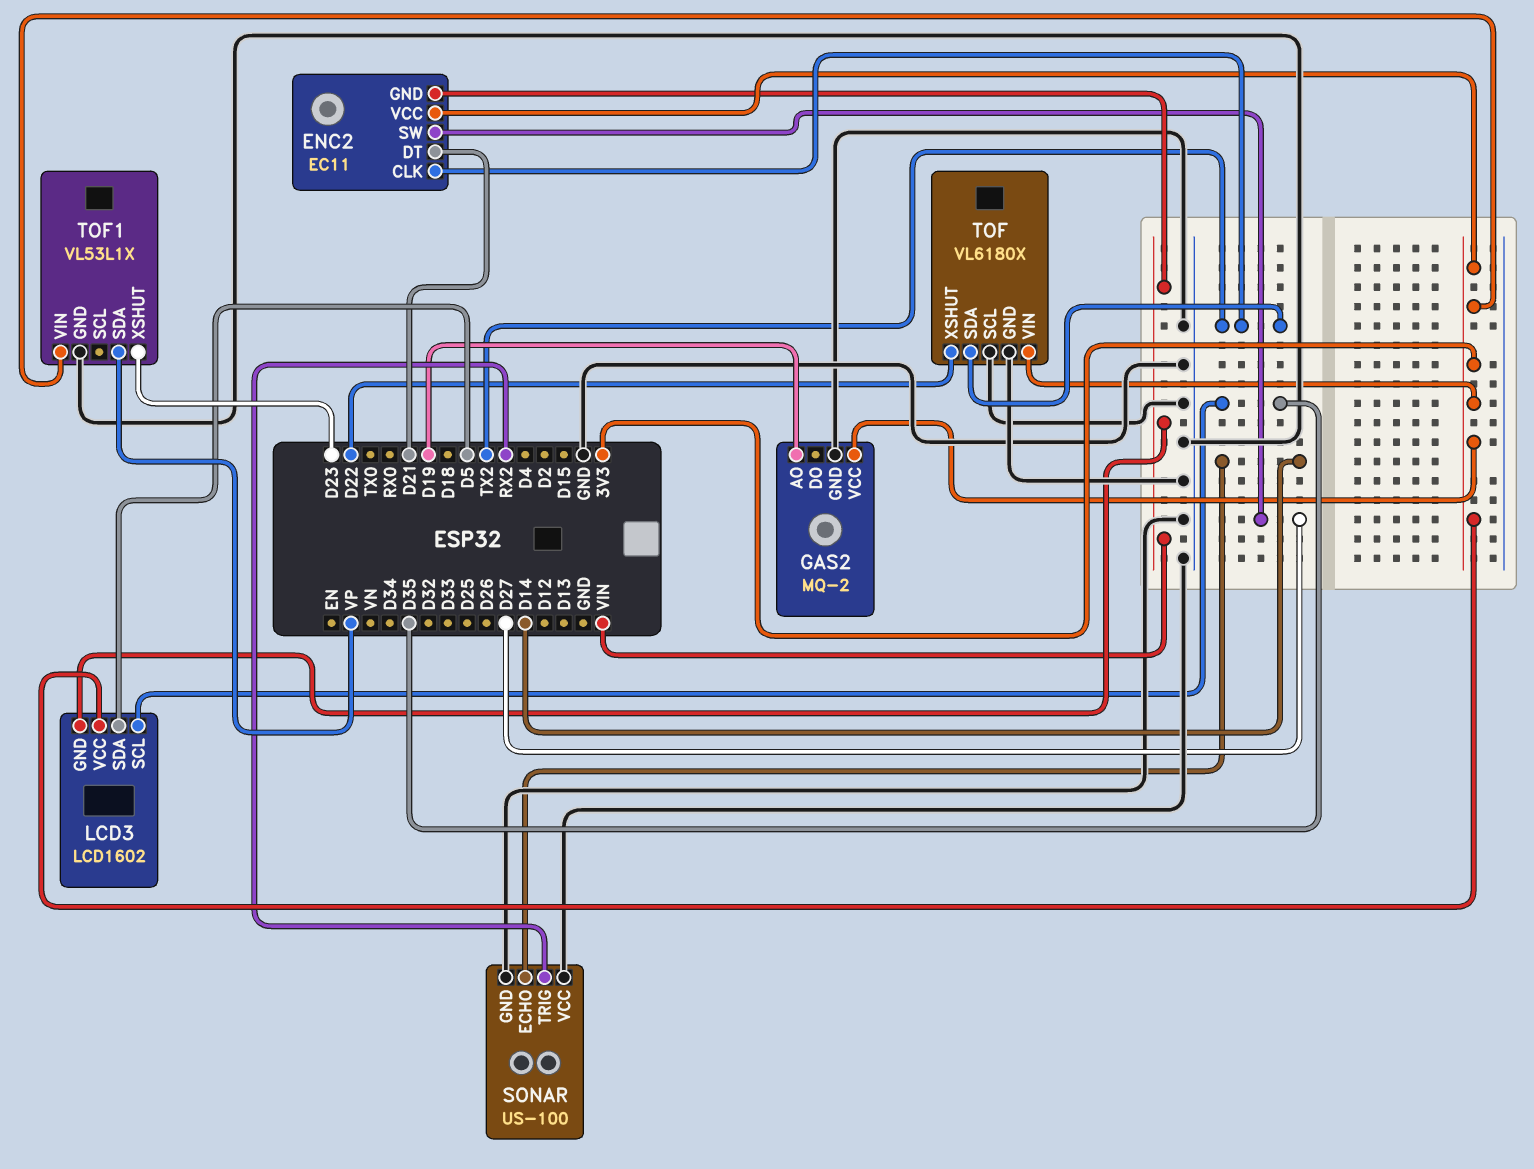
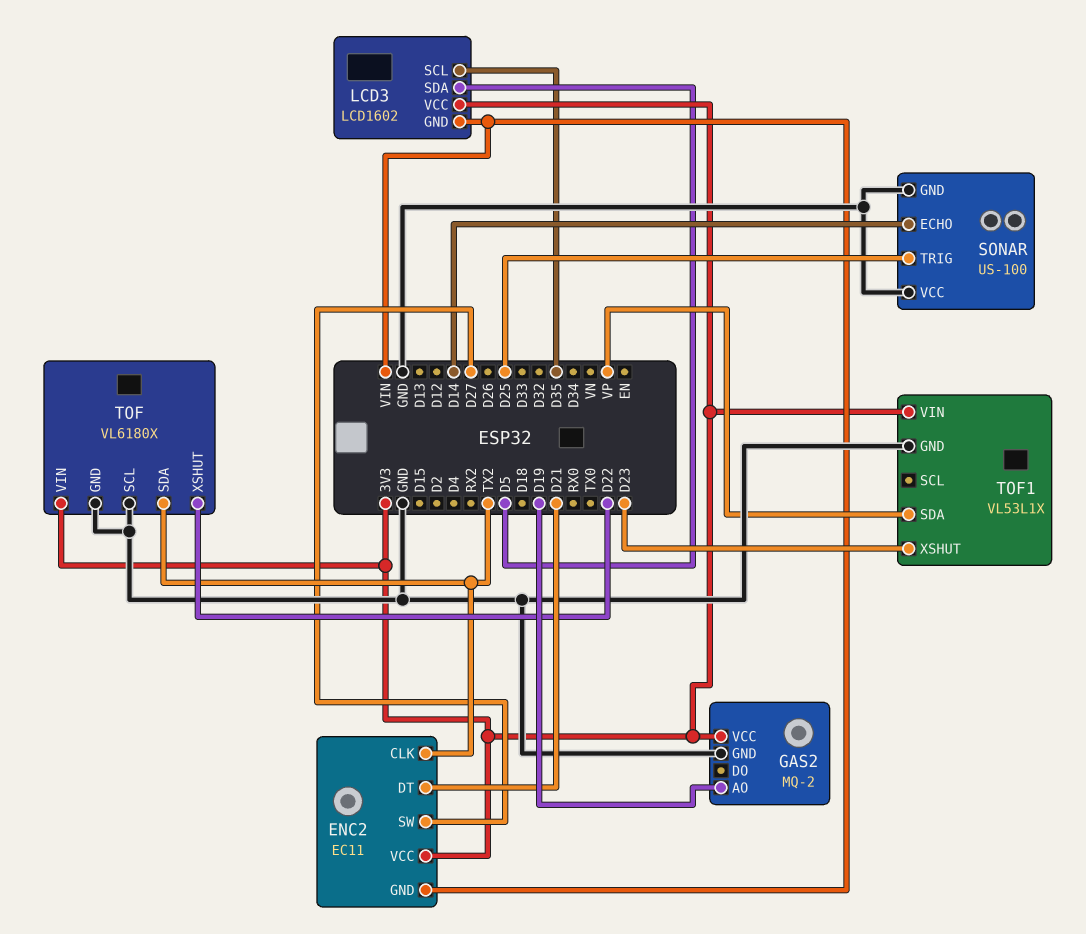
SONAR pin TRIG: RX2 -> D25

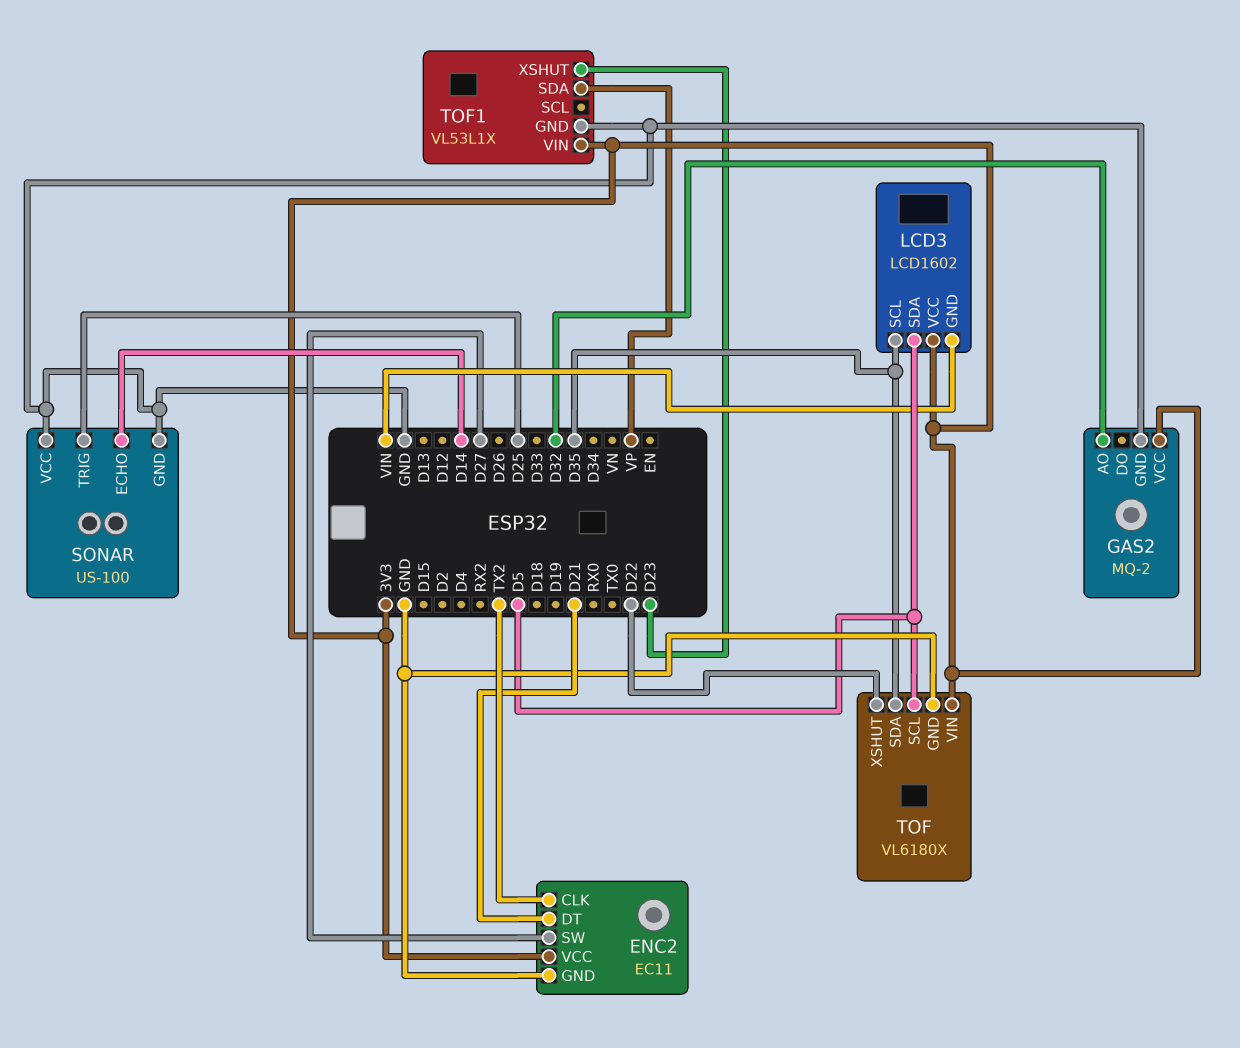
ENC2 pin GND: VIN -> GND
GAS2 pin AO: D19 -> D32
TOF pin SCL: GND -> D5
TOF pin SDA: TX2 -> D35

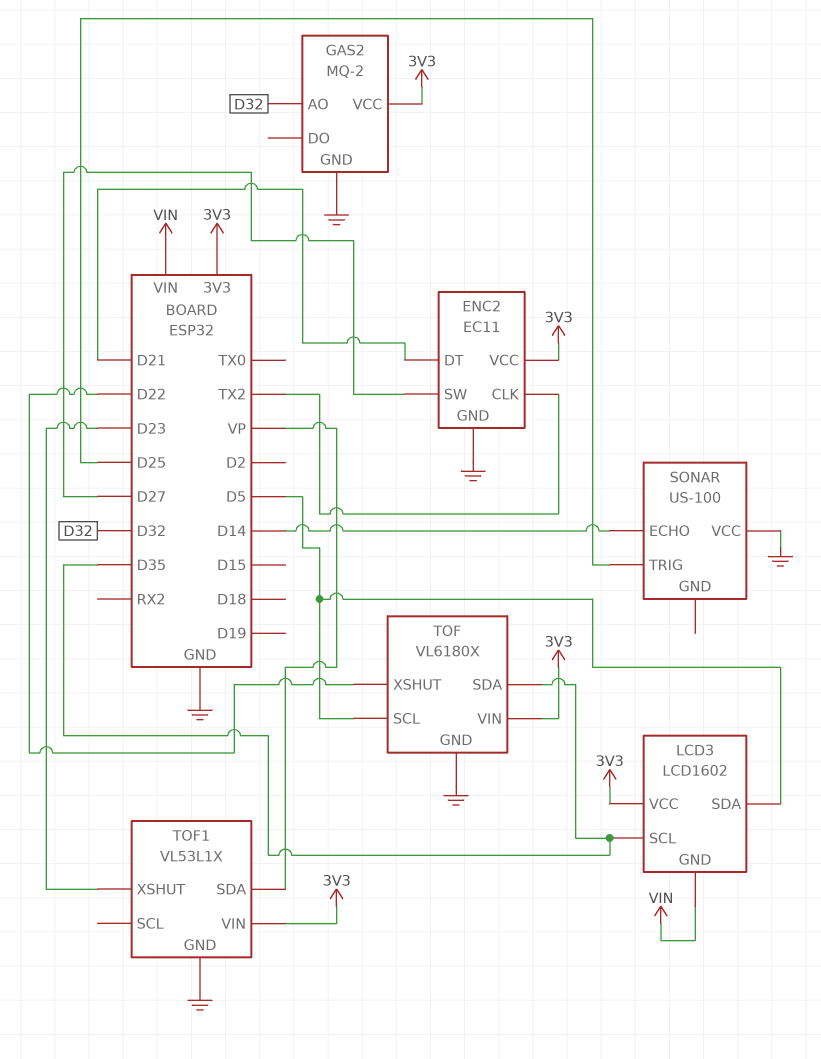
SONAR pin GND: GND -> none

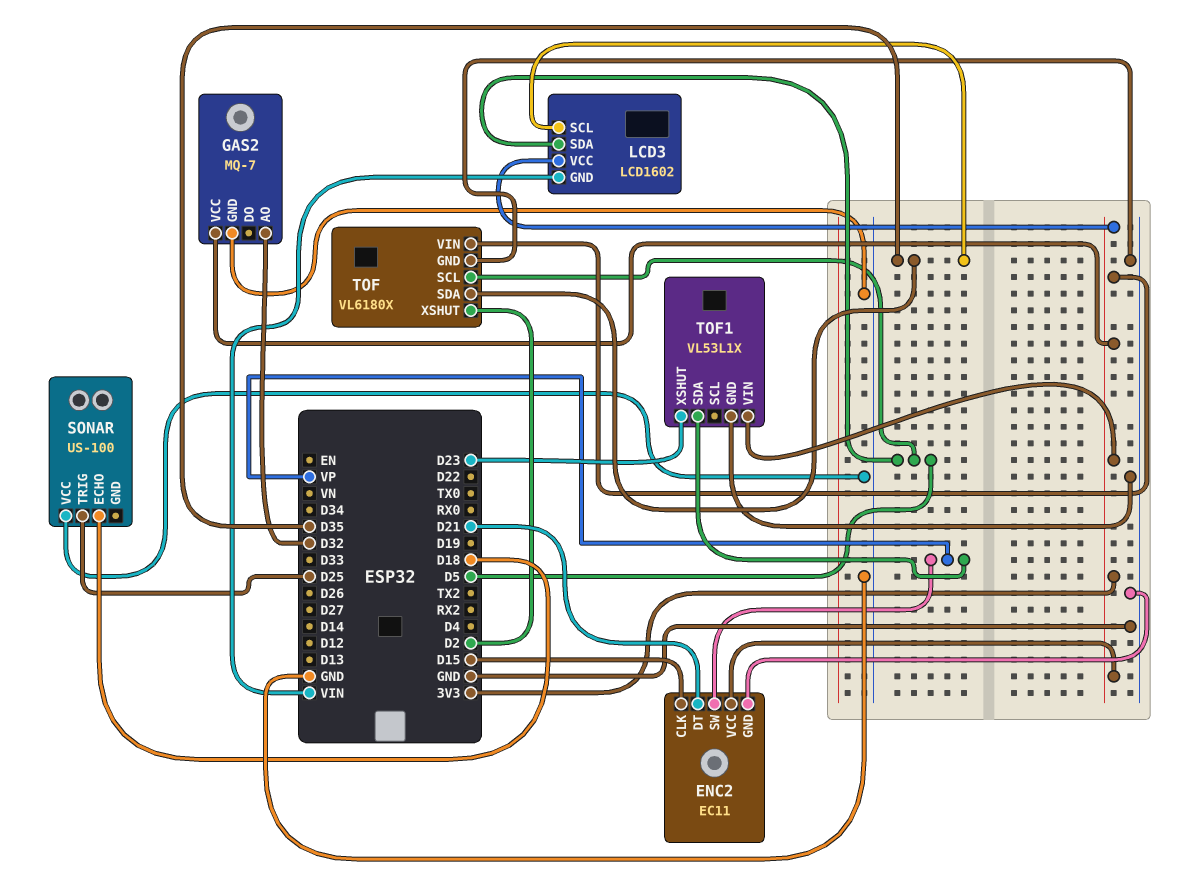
ENC2 pin CLK: TX2 -> D15
ENC2 pin SW: D27 -> VP
GAS2: MQ-2 -> MQ-7
SONAR pin ECHO: D14 -> D18
TOF pin XSHUT: D22 -> D2

